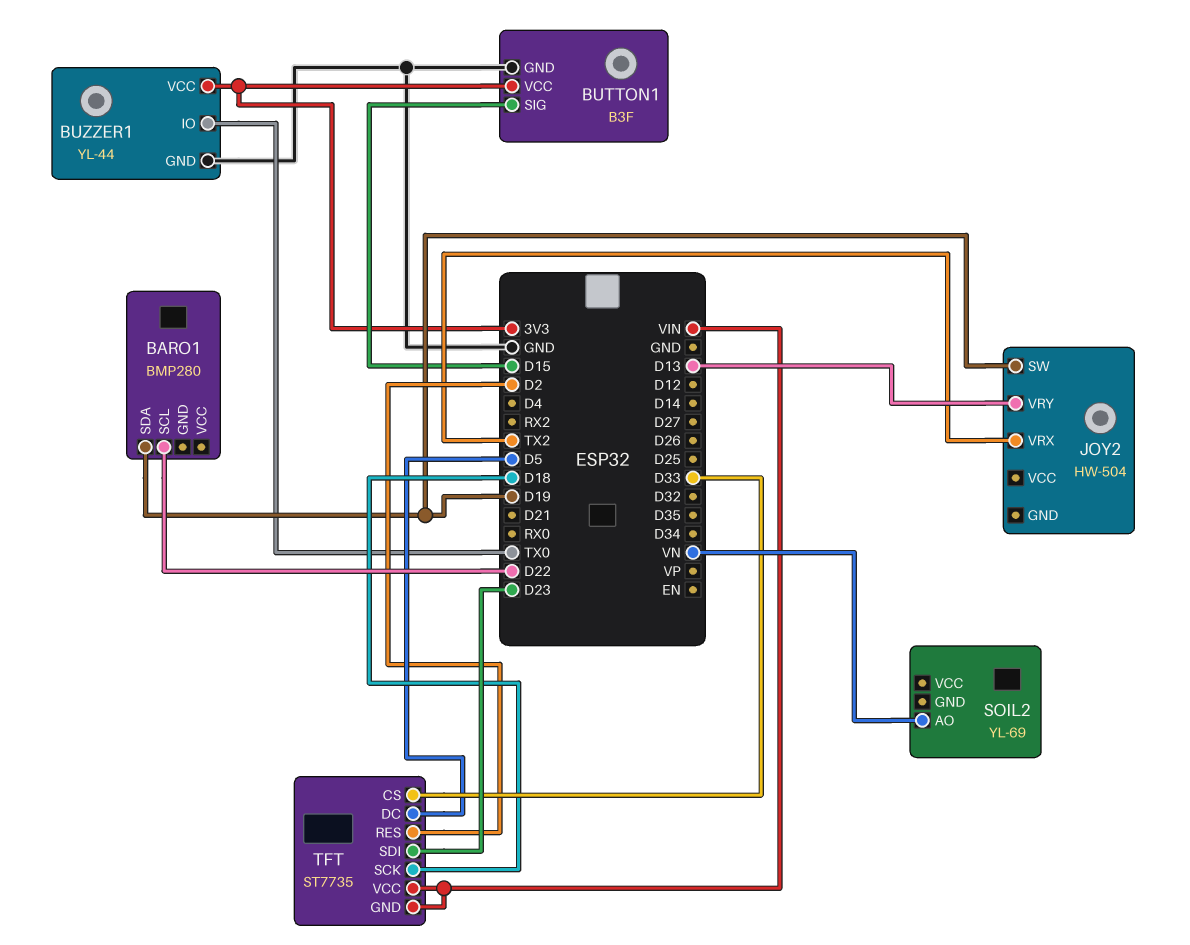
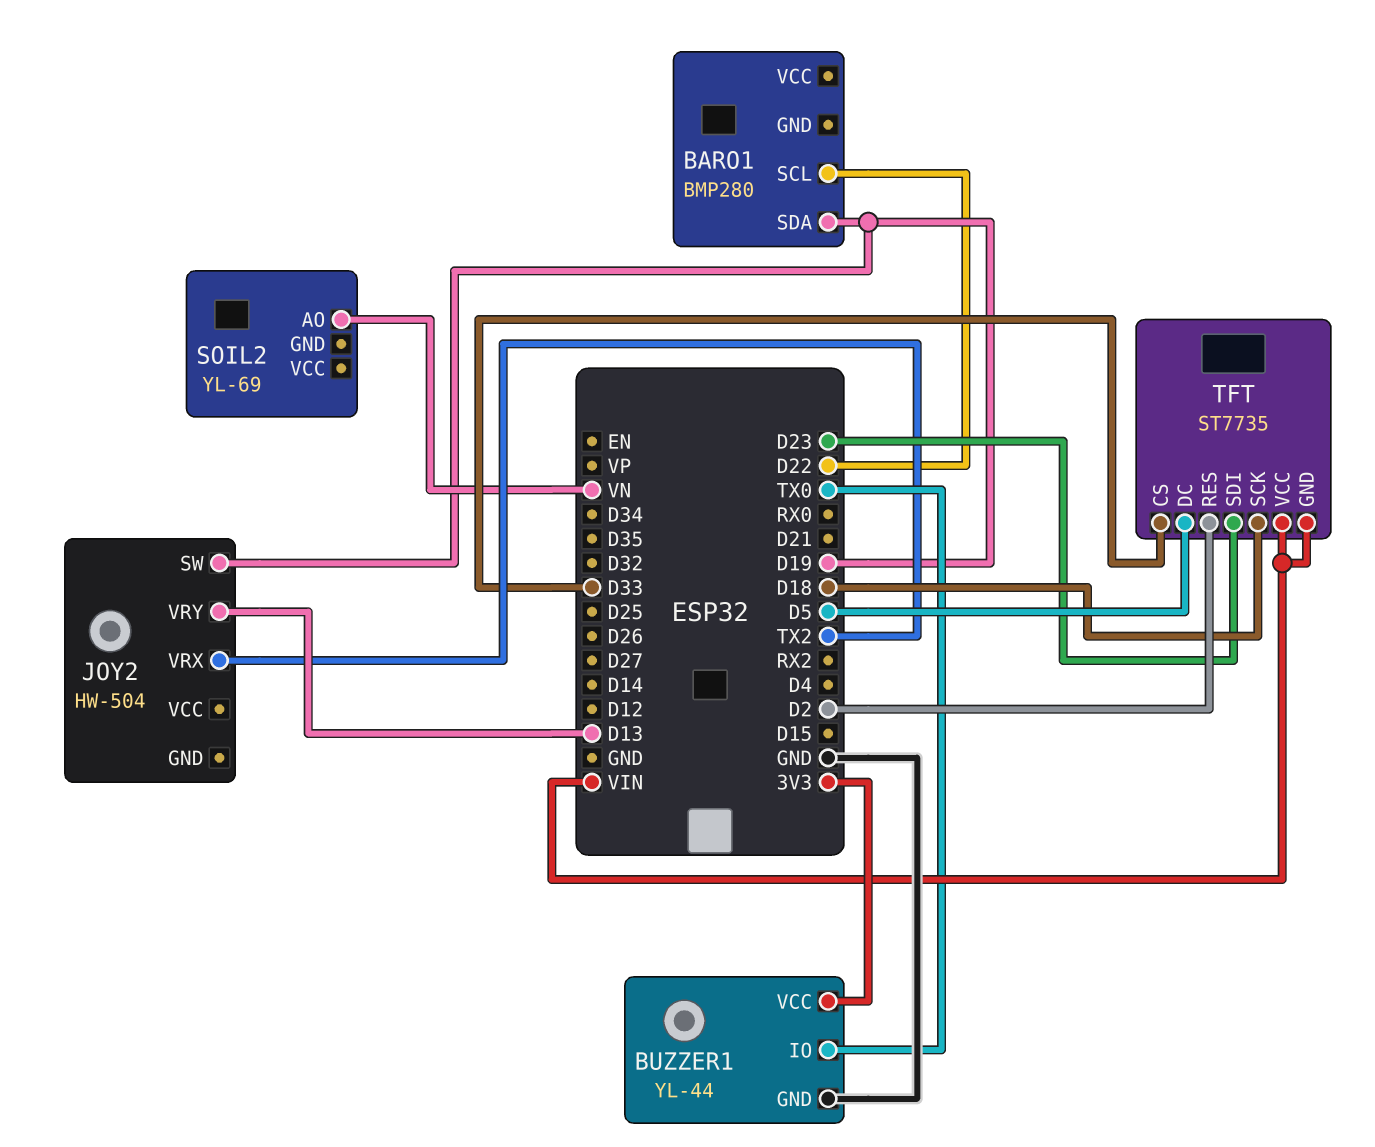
BUTTON1: B3F -> none
BUTTON1 pin GND: GND -> none
BUTTON1 pin SIG: D15 -> none
BUTTON1 pin VCC: 3V3 -> none

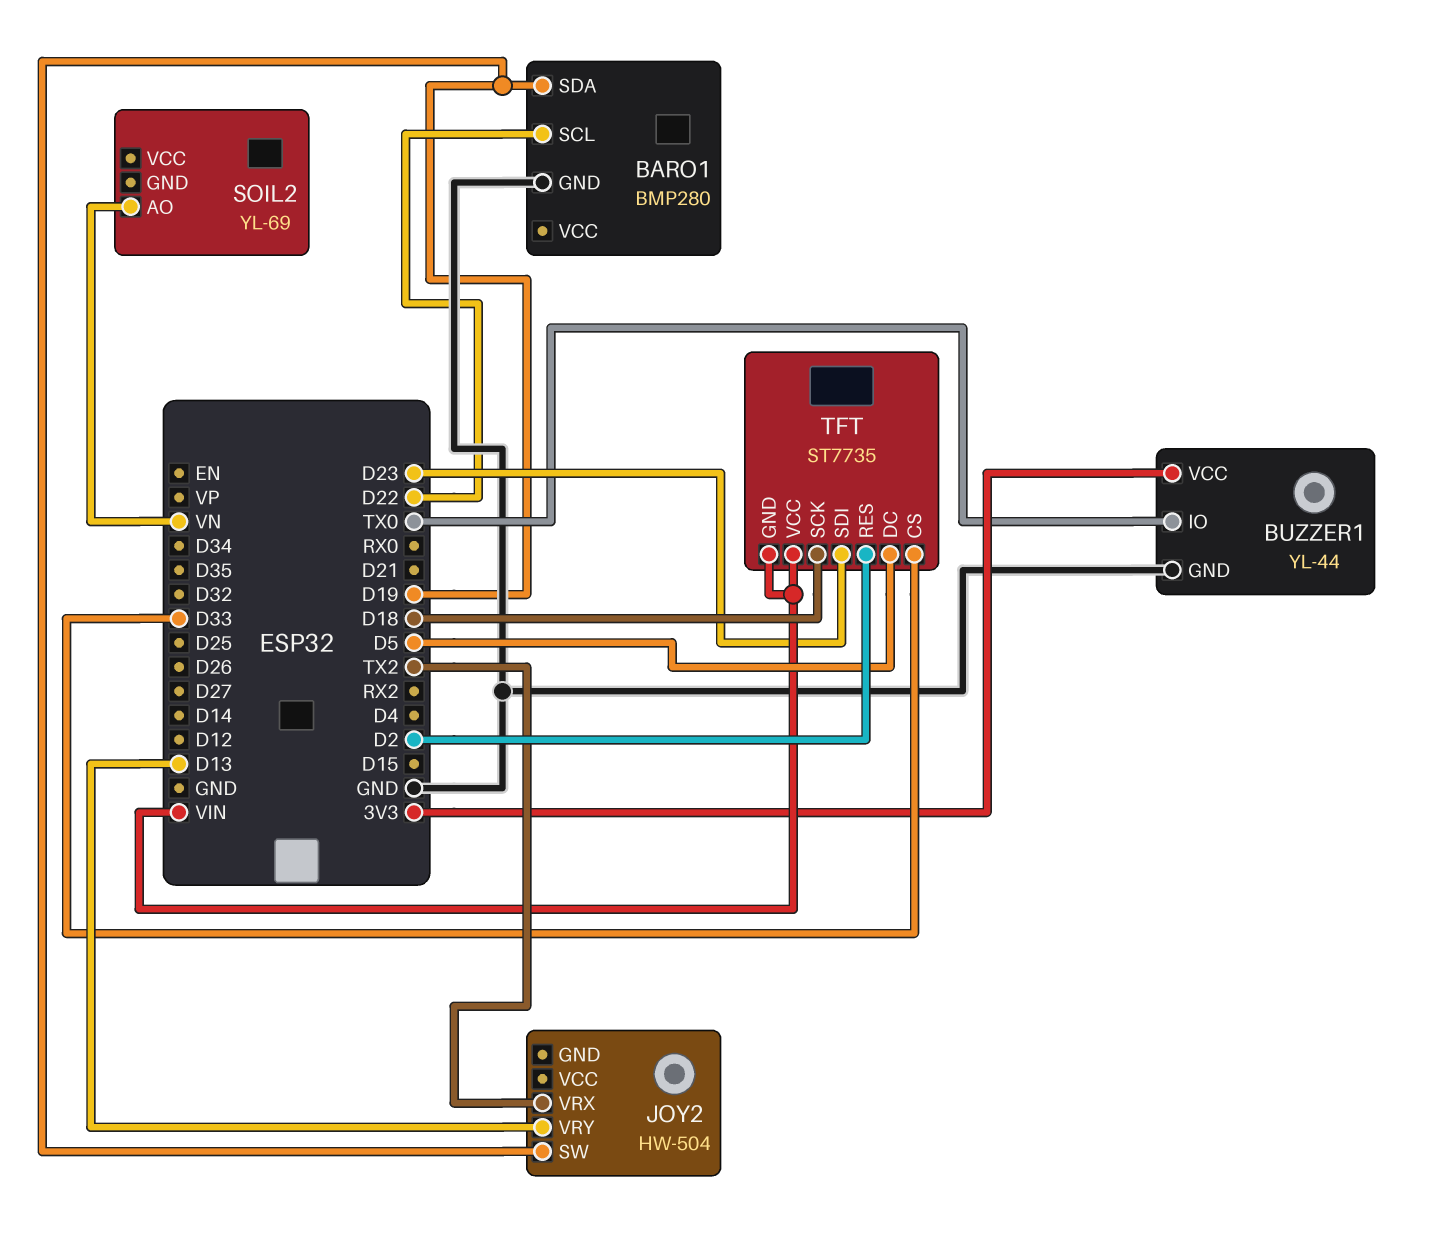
BARO1 pin GND: none -> GND

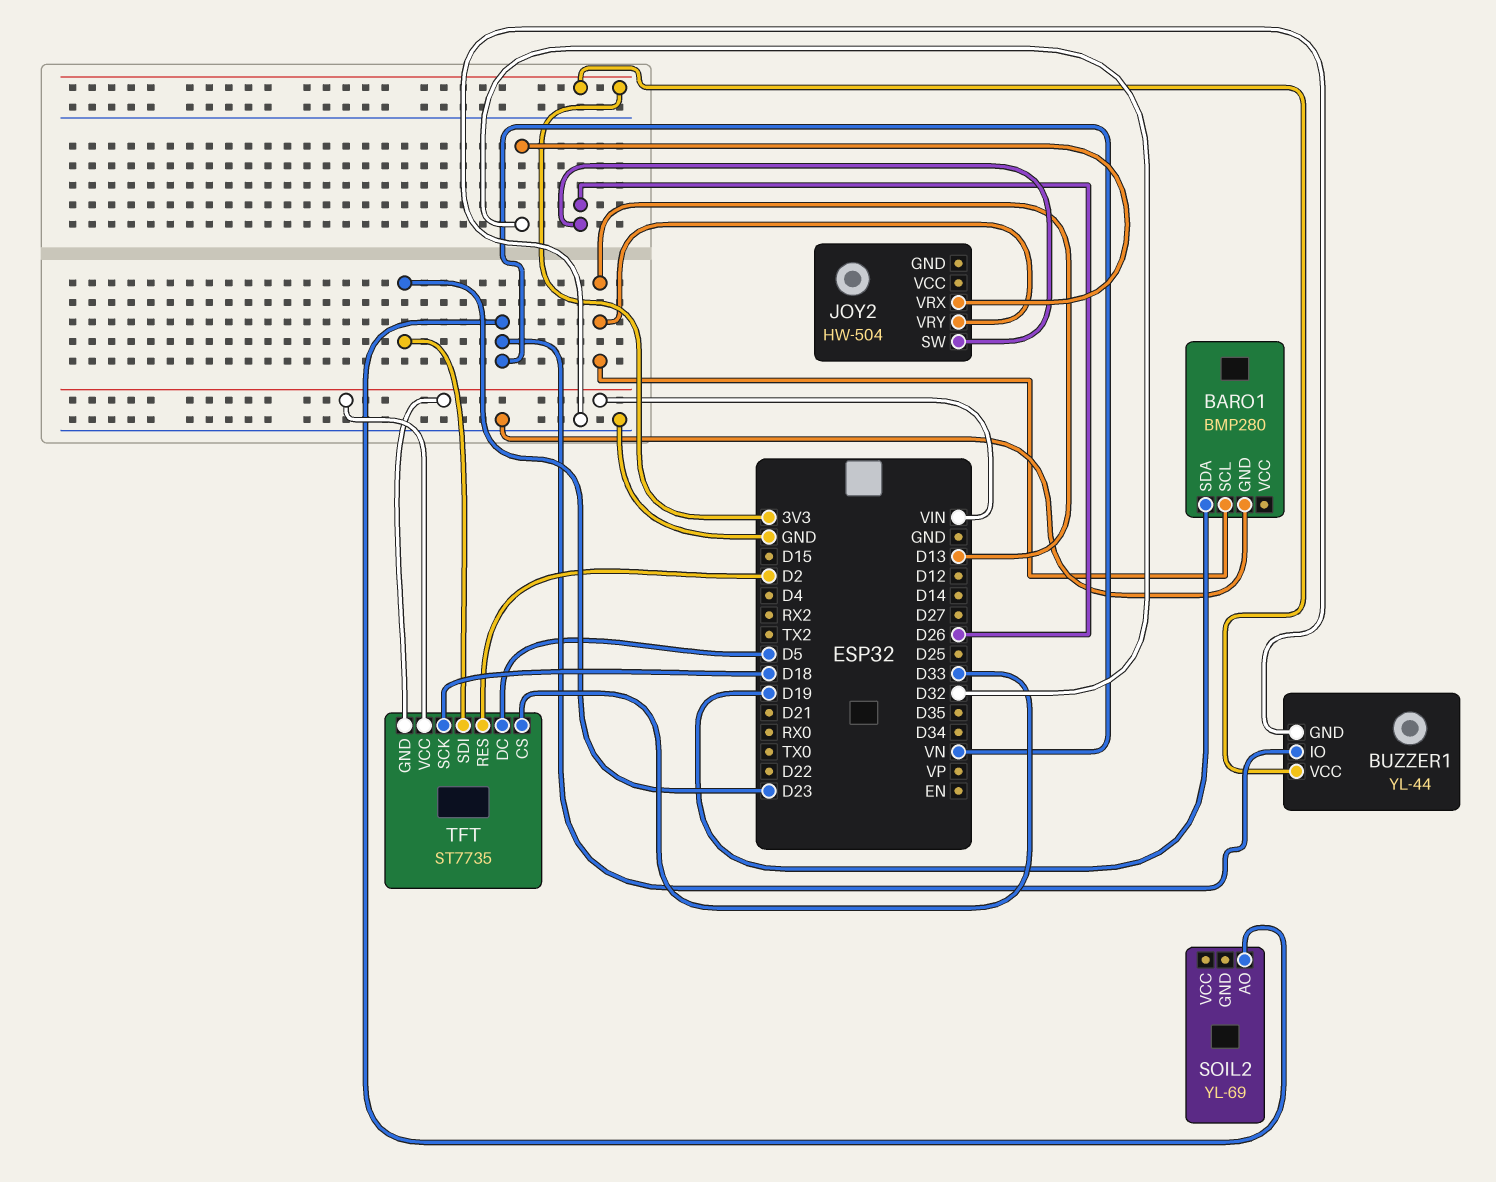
BARO1 pin SCL: D22 -> D13
BUZZER1 pin IO: TX0 -> VN
JOY2 pin SW: D19 -> D26
JOY2 pin VRX: TX2 -> D32

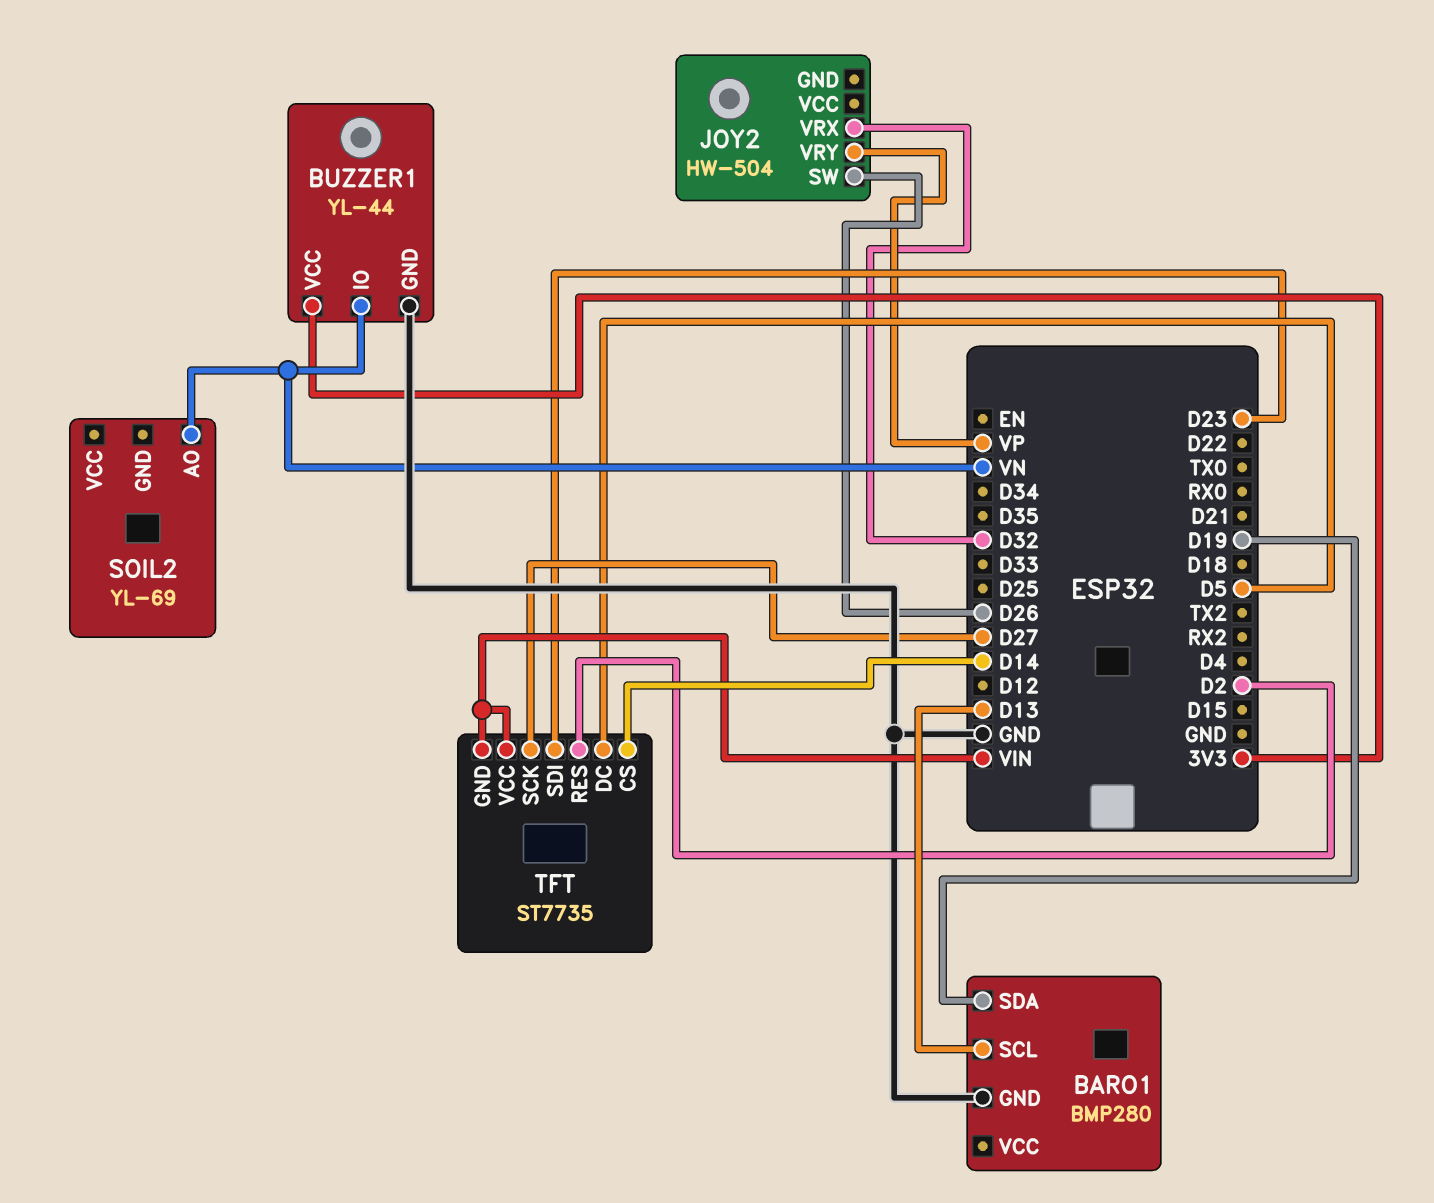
JOY2 pin VRY: D13 -> VP
TFT pin CS: D33 -> D14
TFT pin SCK: D18 -> D27

